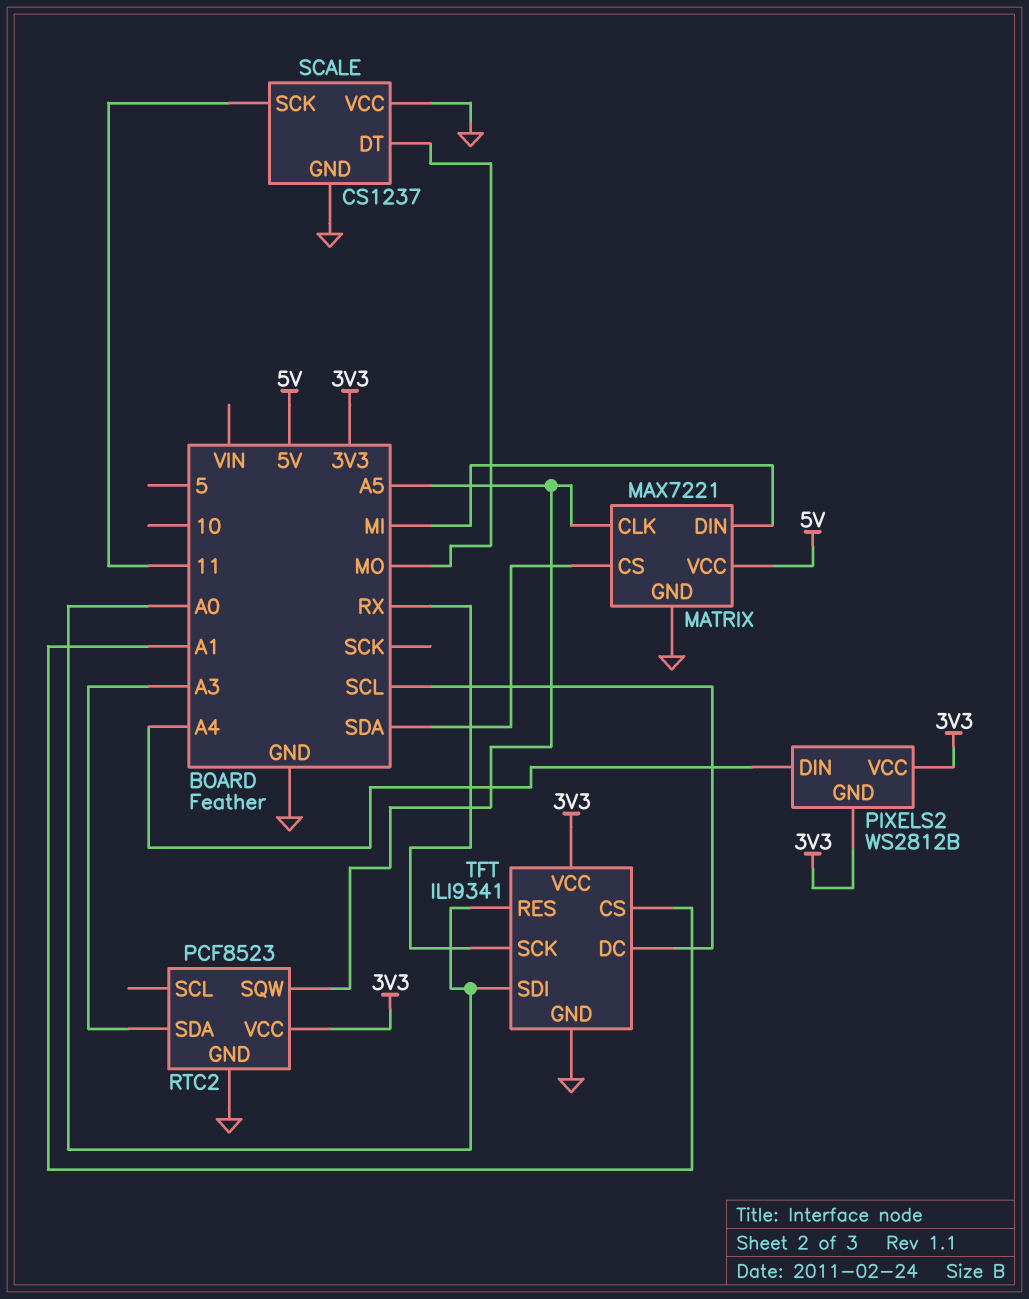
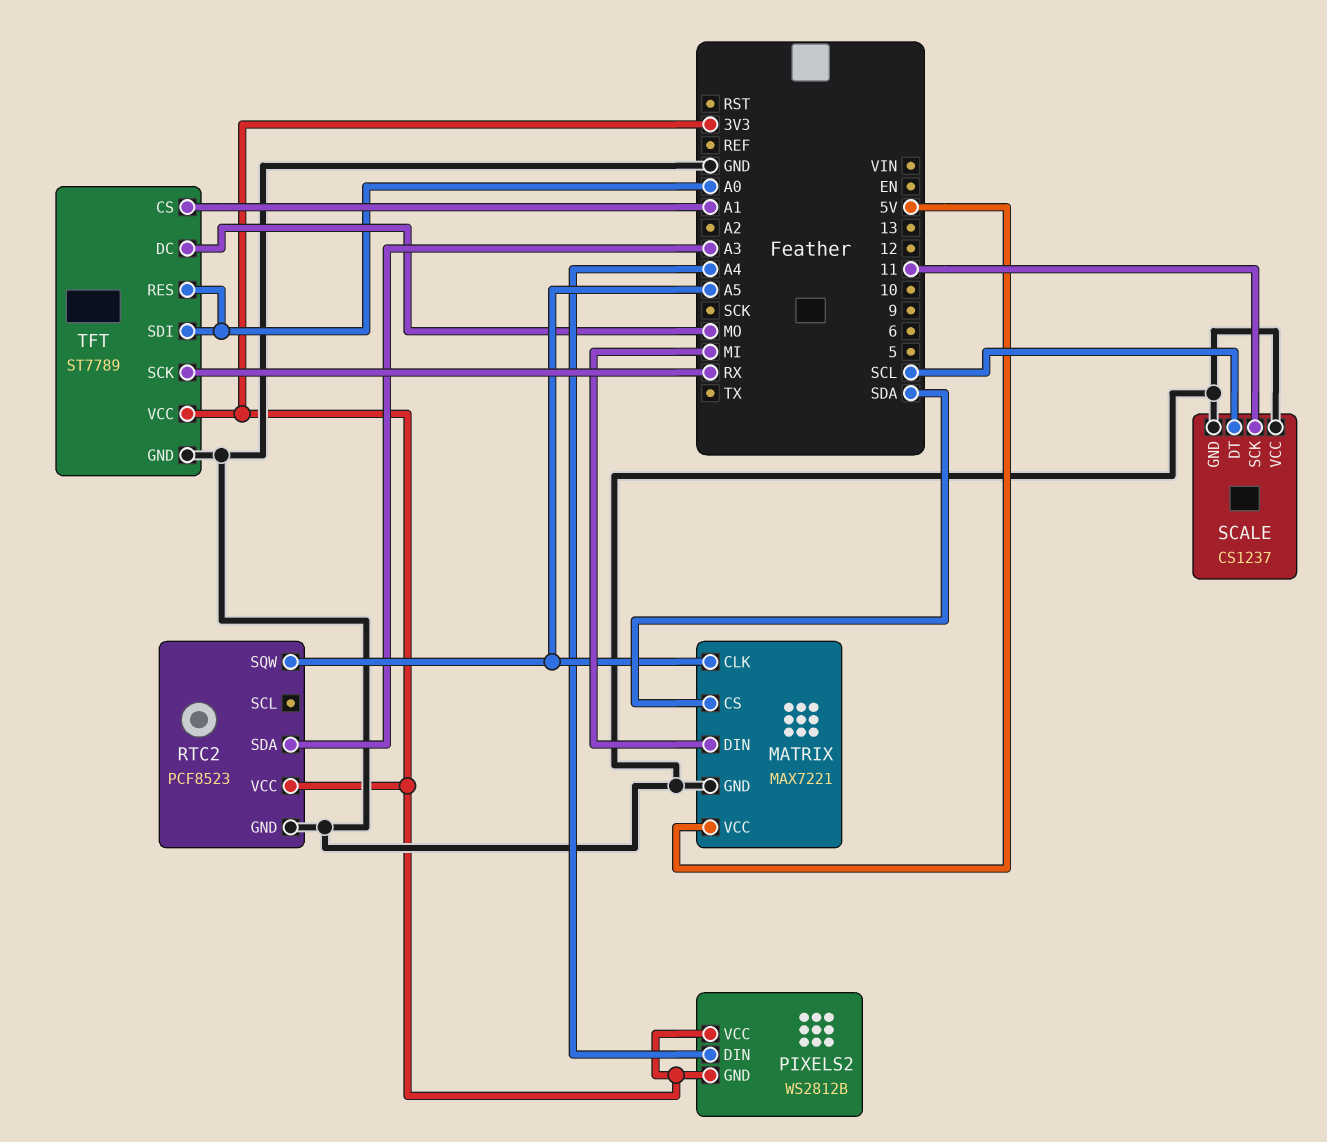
SCALE pin DT: MO -> SCL
TFT: ILI9341 -> ST7789
TFT pin DC: SCL -> MO

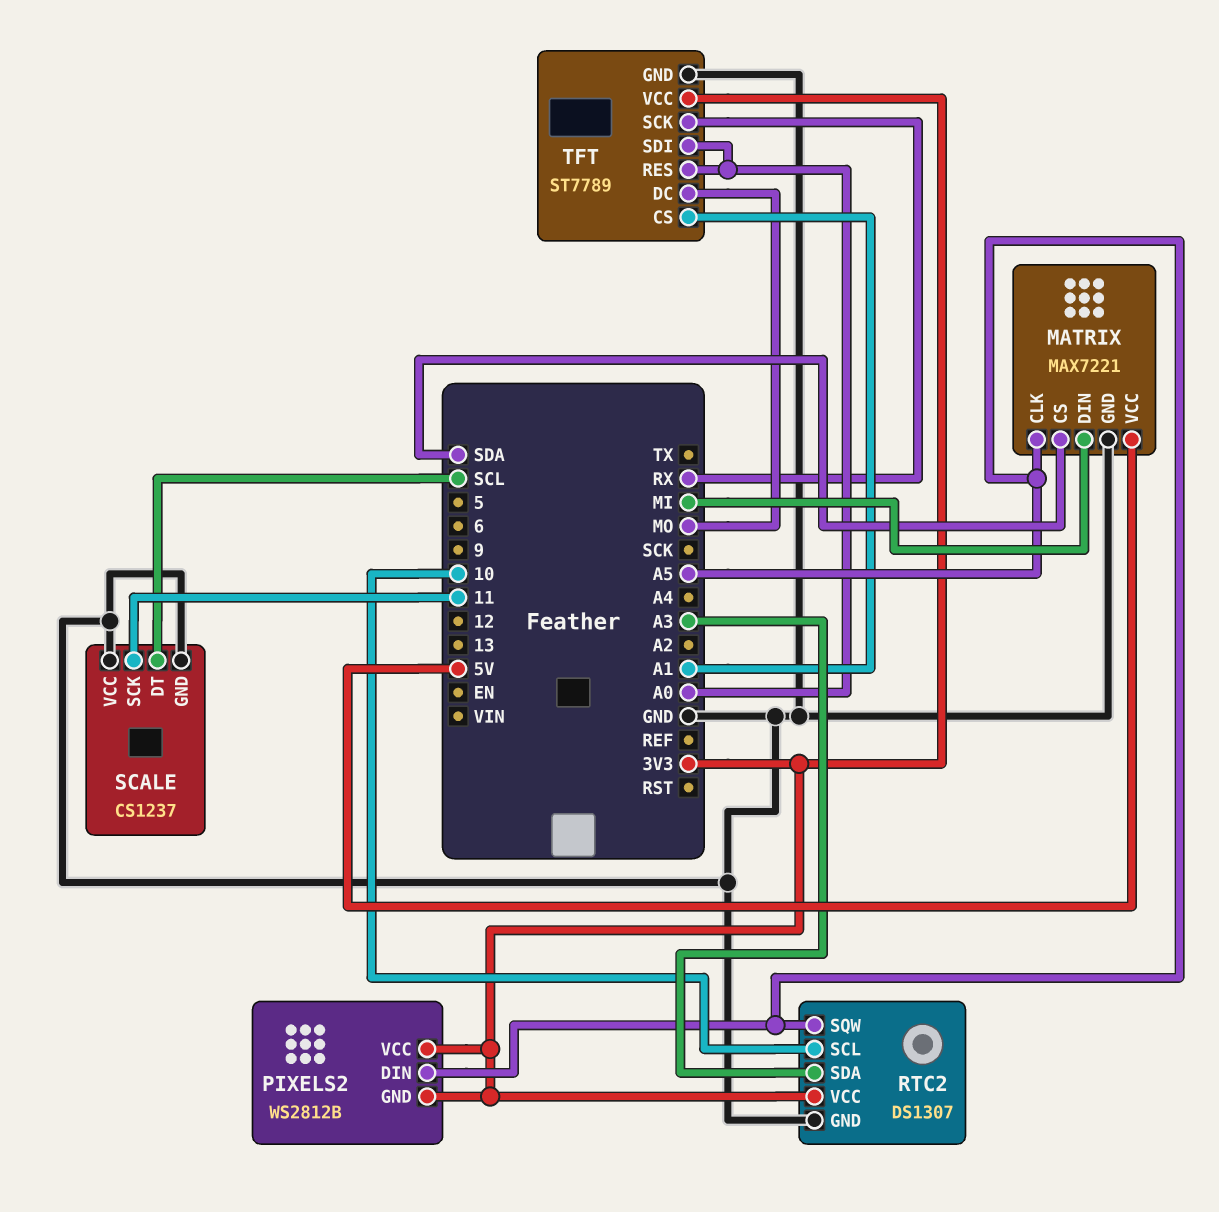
PIXELS2 pin DIN: A4 -> A5
RTC2: PCF8523 -> DS1307
RTC2 pin SCL: none -> 10

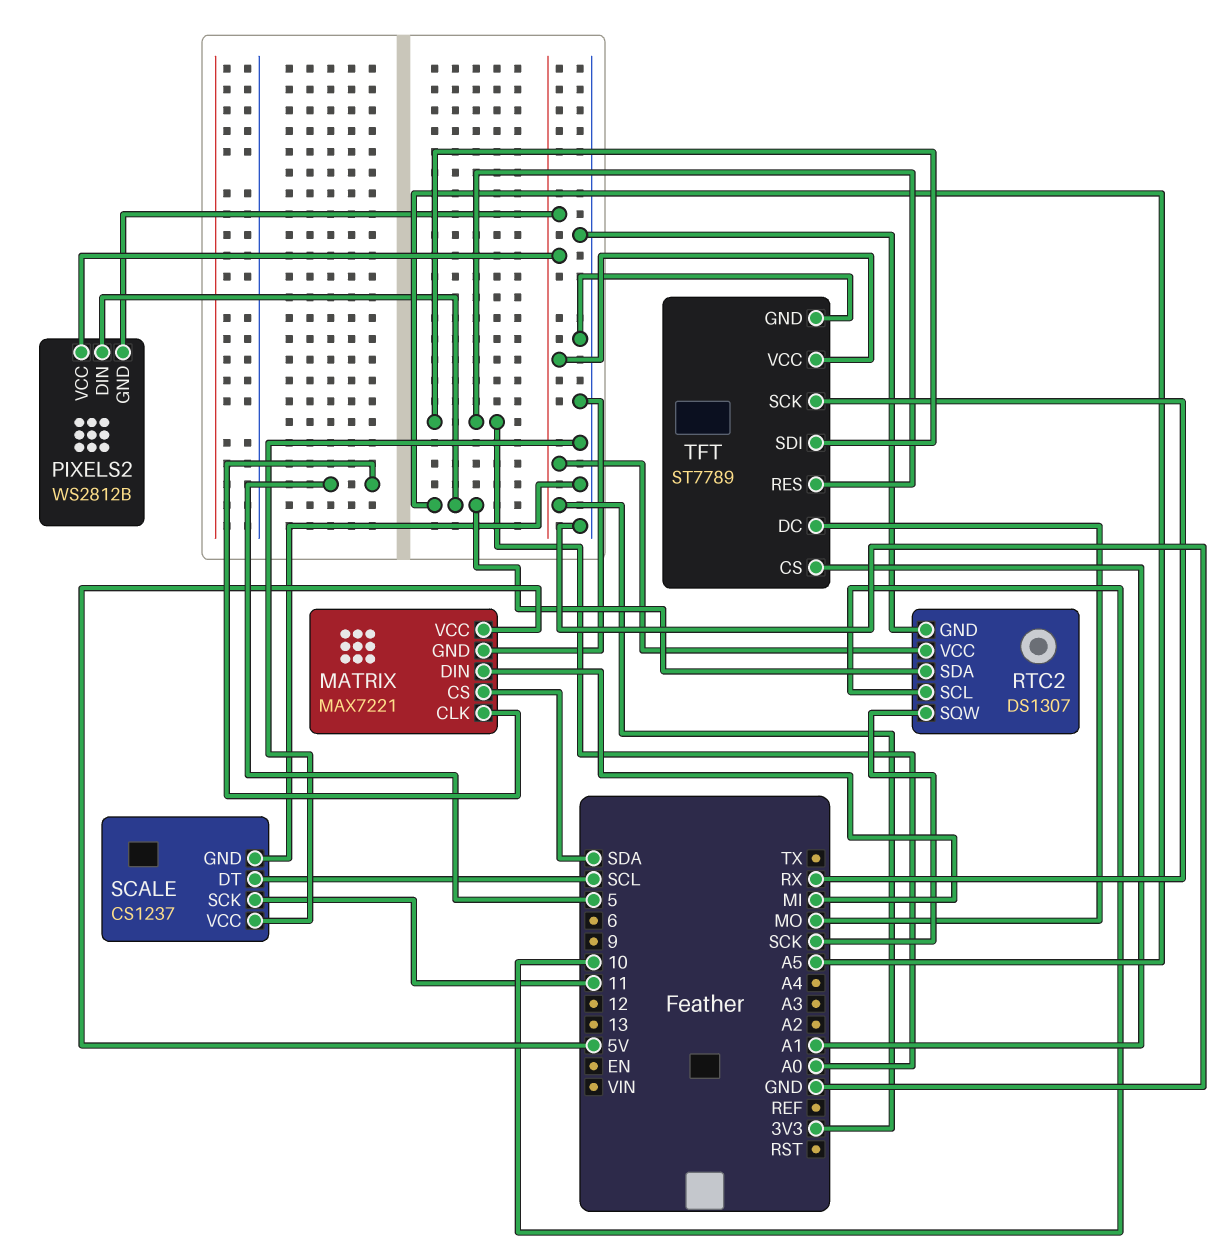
MATRIX pin CLK: A5 -> 5
RTC2 pin SDA: A3 -> A5
RTC2 pin SQW: A5 -> SCK

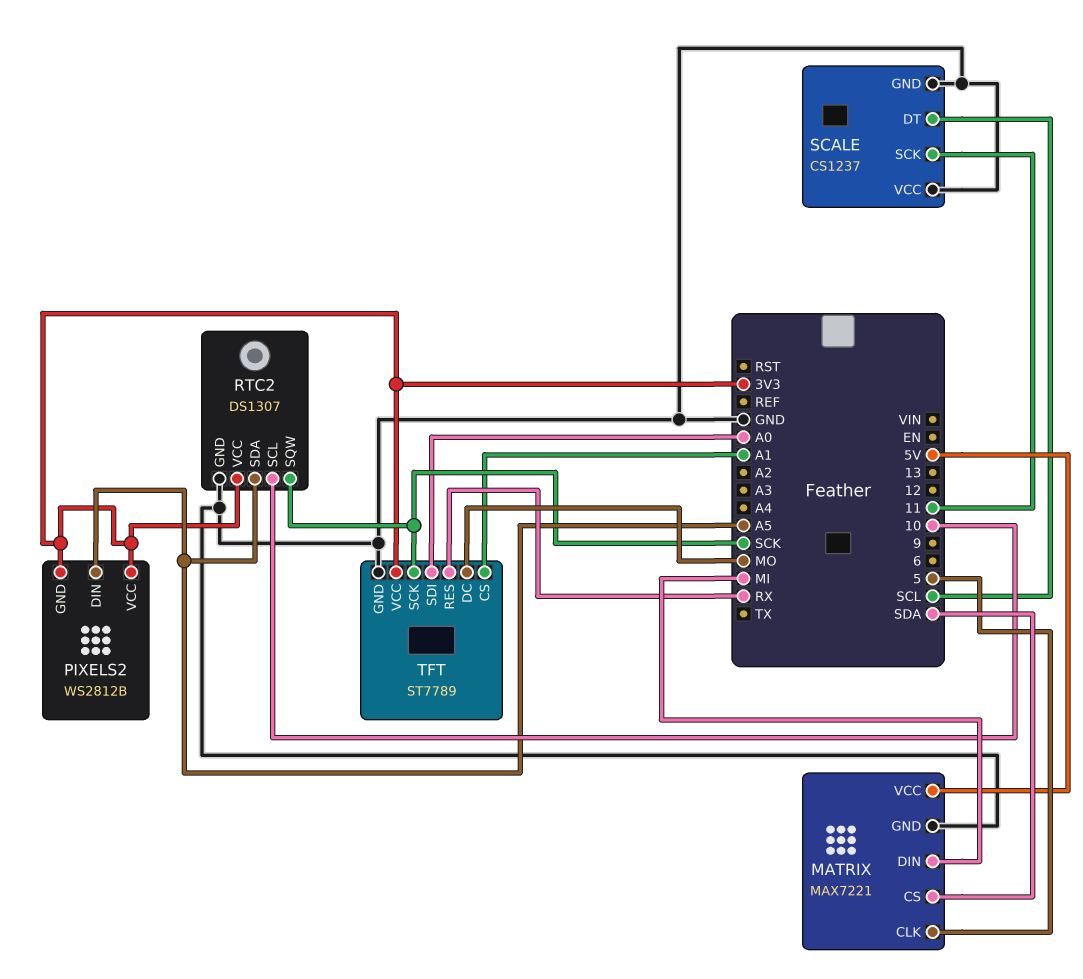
TFT pin RES: A0 -> RX
TFT pin SCK: RX -> SCK

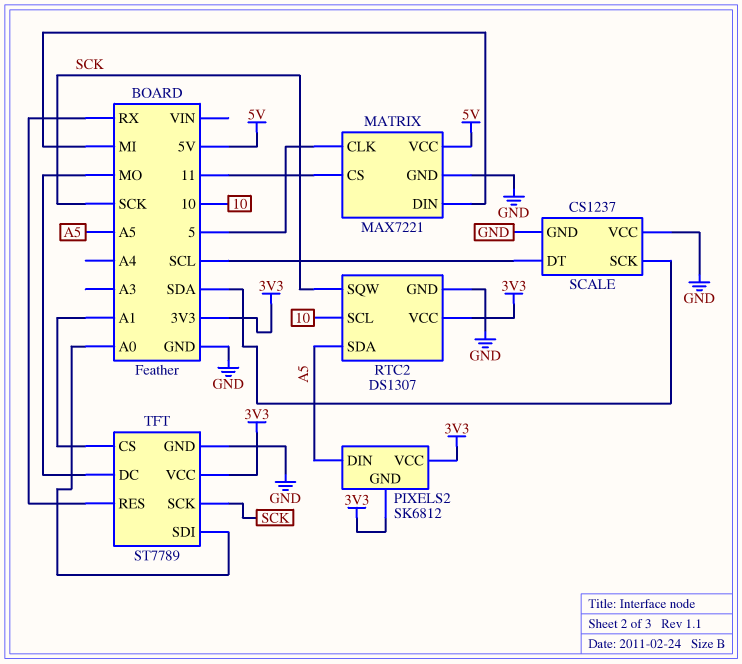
MATRIX pin CS: SDA -> 11
PIXELS2: WS2812B -> SK6812
SCALE pin SCK: 11 -> SDA

